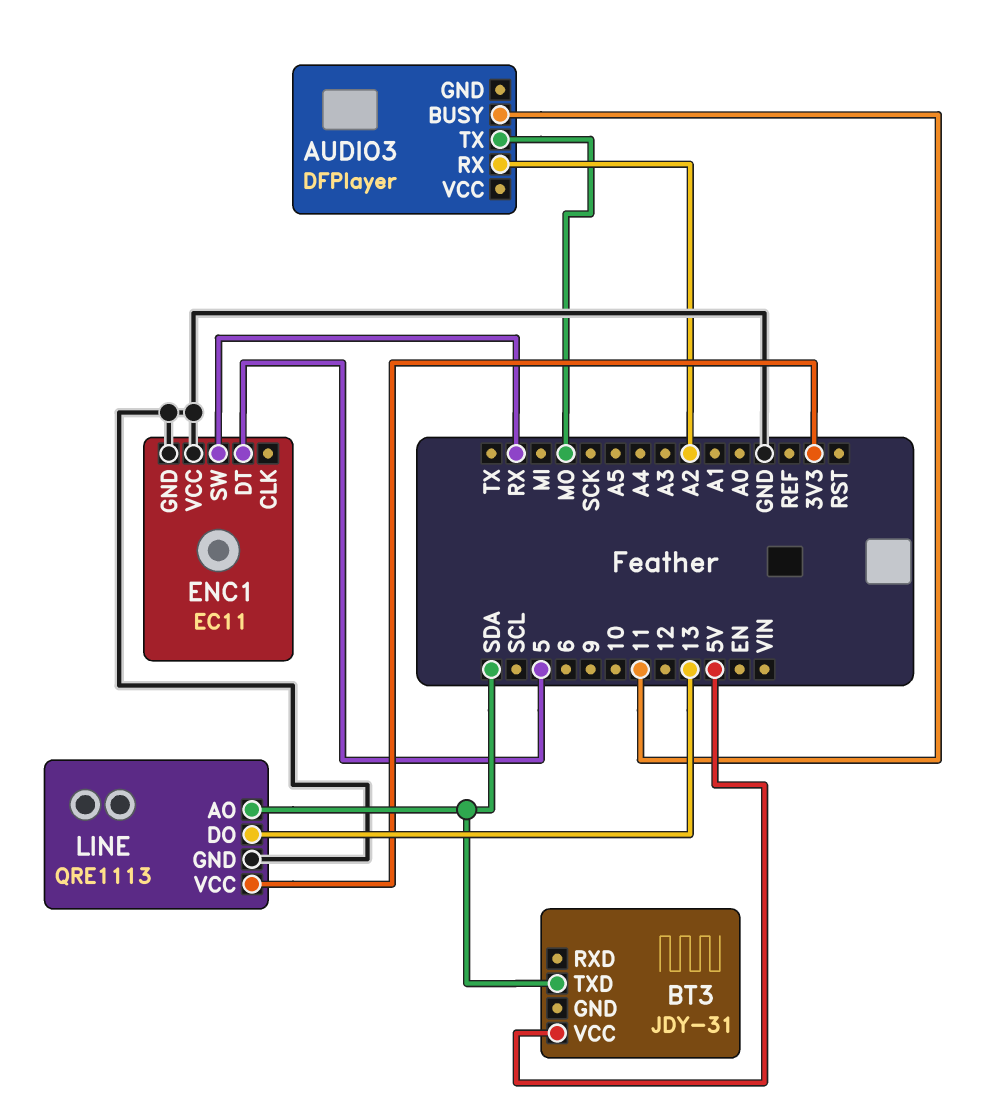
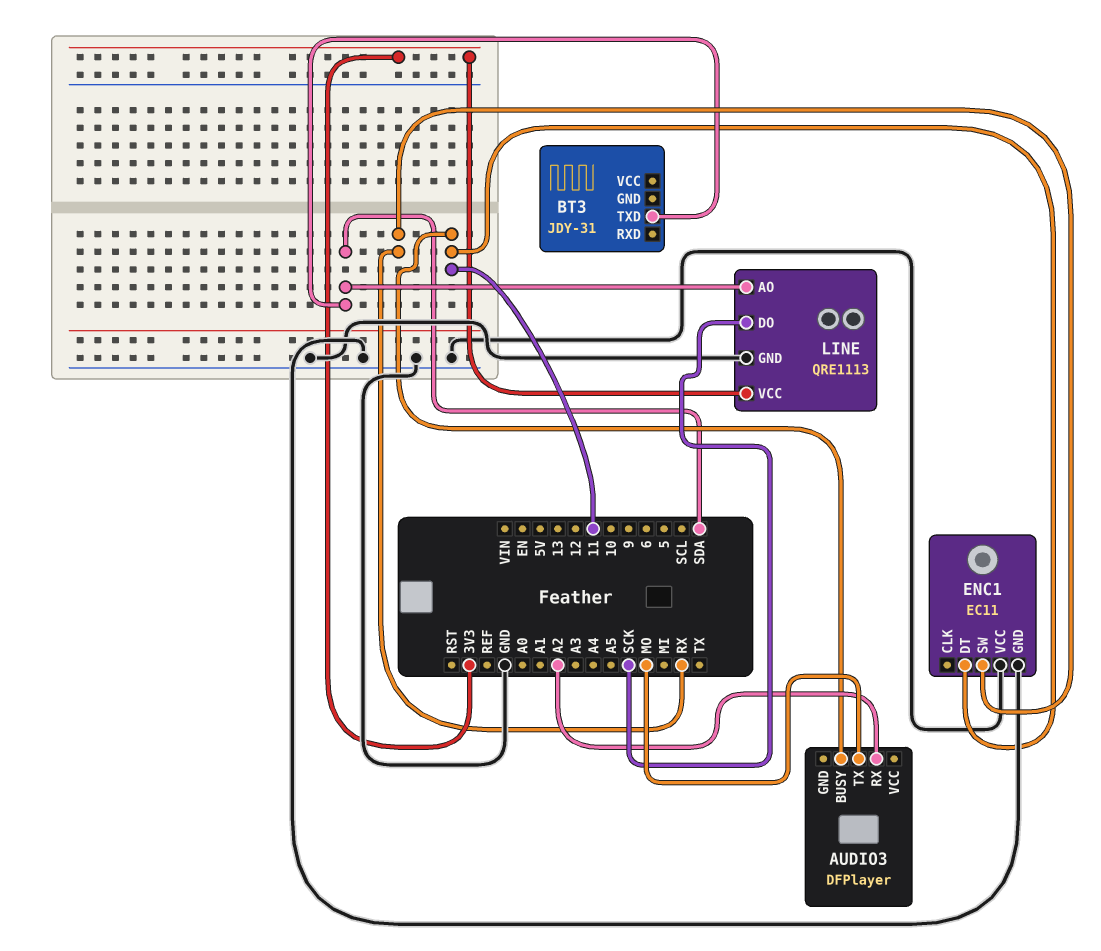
BT3 pin VCC: 5V -> none
ENC1 pin DT: 5 -> 11
LINE pin DO: 13 -> SCK

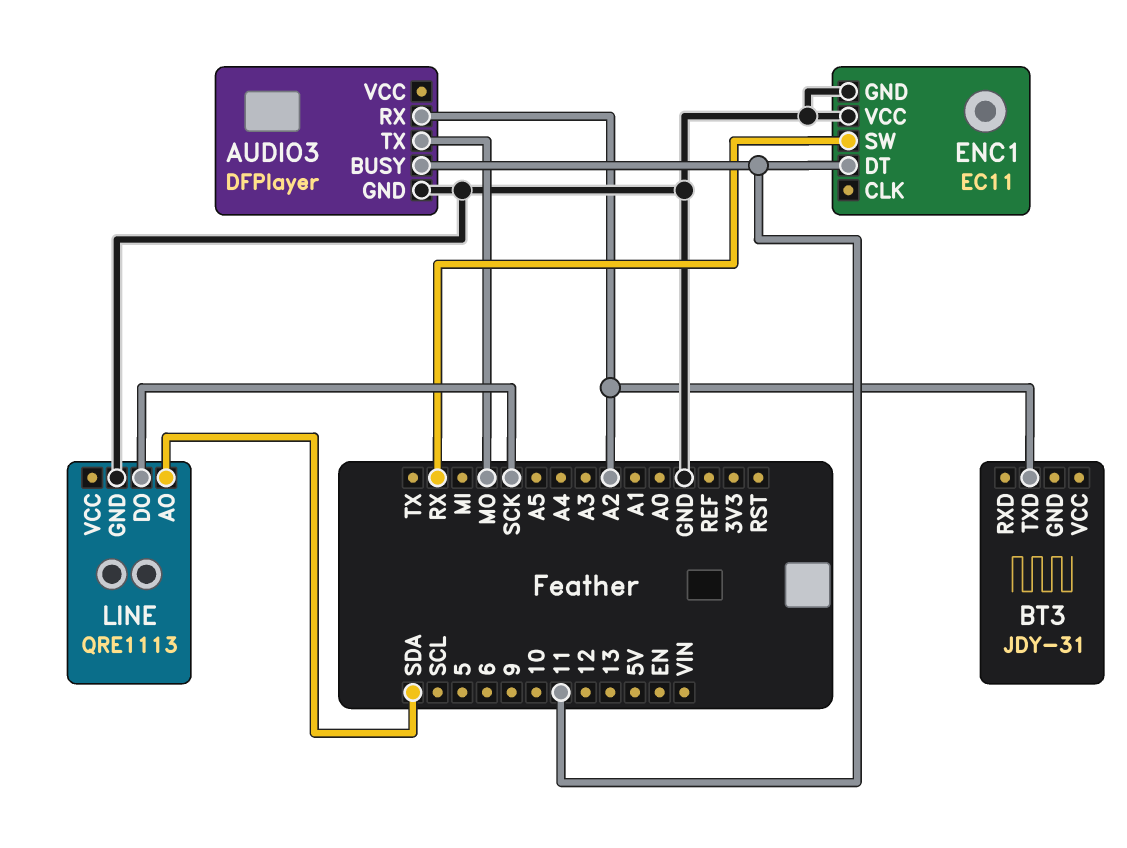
AUDIO3 pin GND: none -> GND
BT3 pin TXD: SDA -> A2
LINE pin VCC: 3V3 -> none

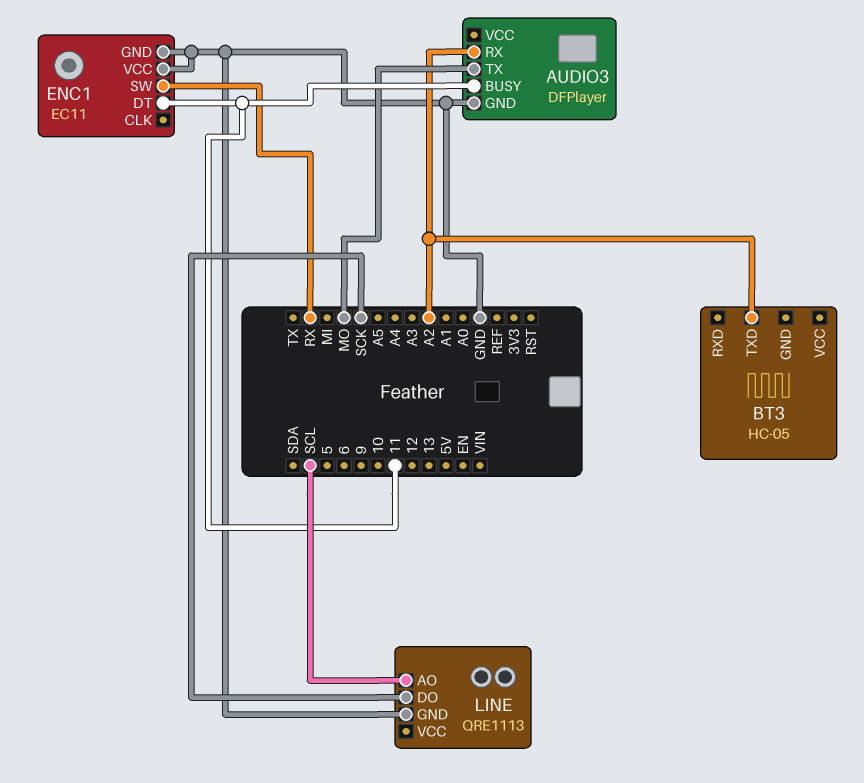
BT3: JDY-31 -> HC-05
LINE pin AO: SDA -> SCL

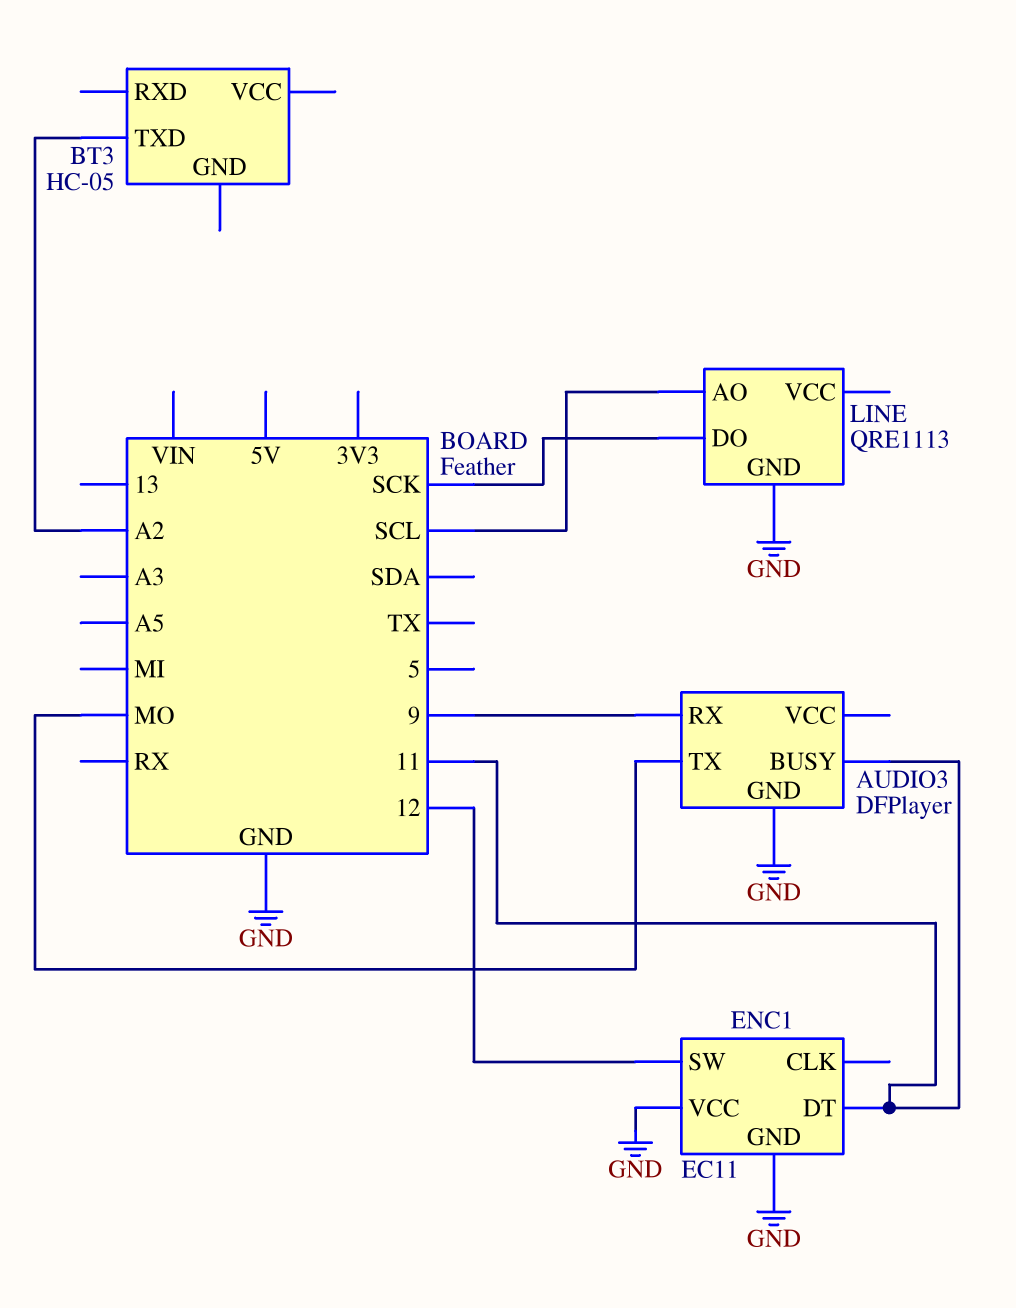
AUDIO3 pin RX: A2 -> 9
ENC1 pin SW: RX -> 12

